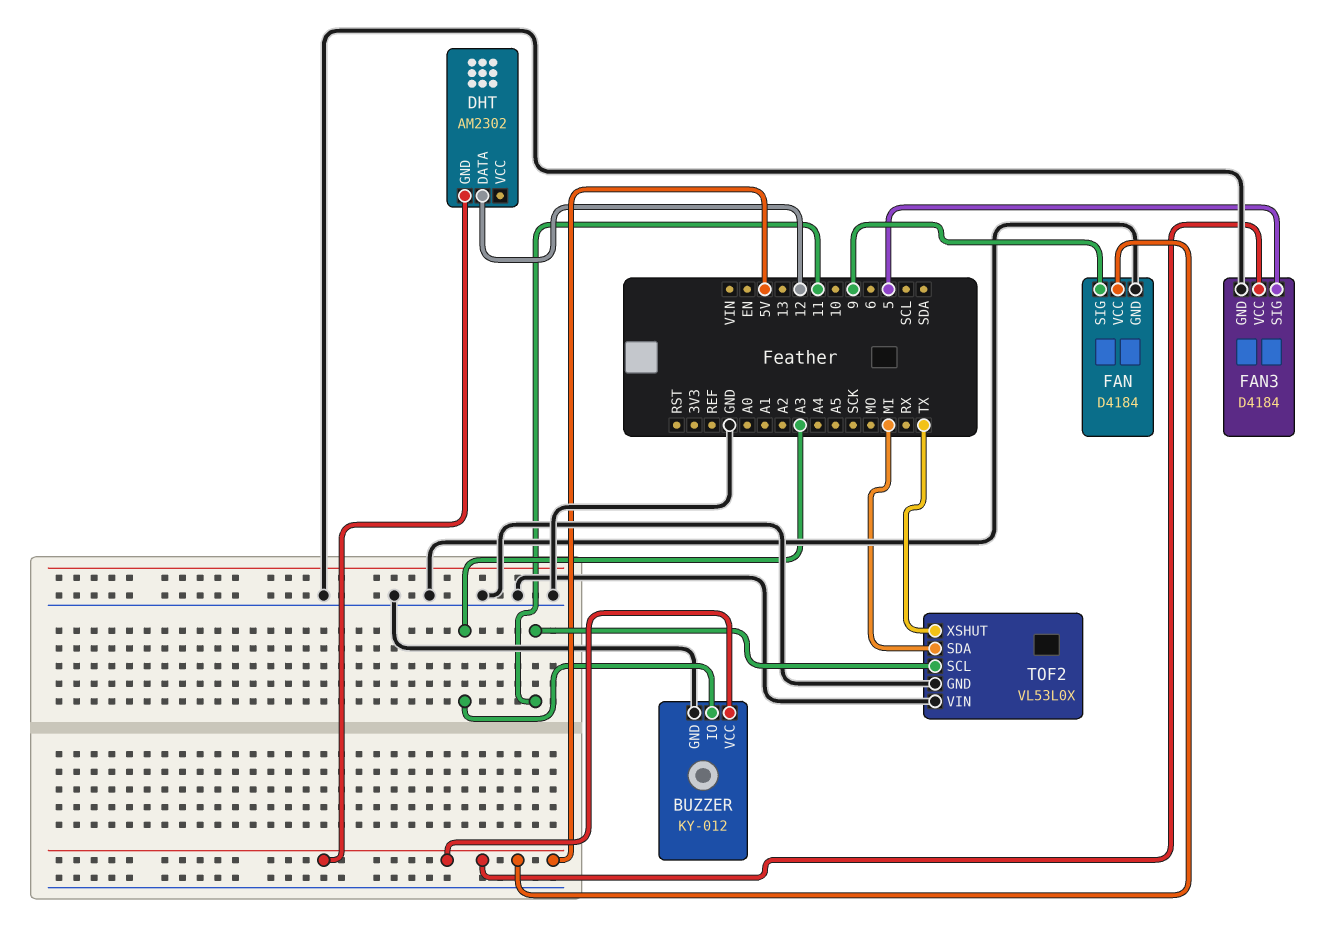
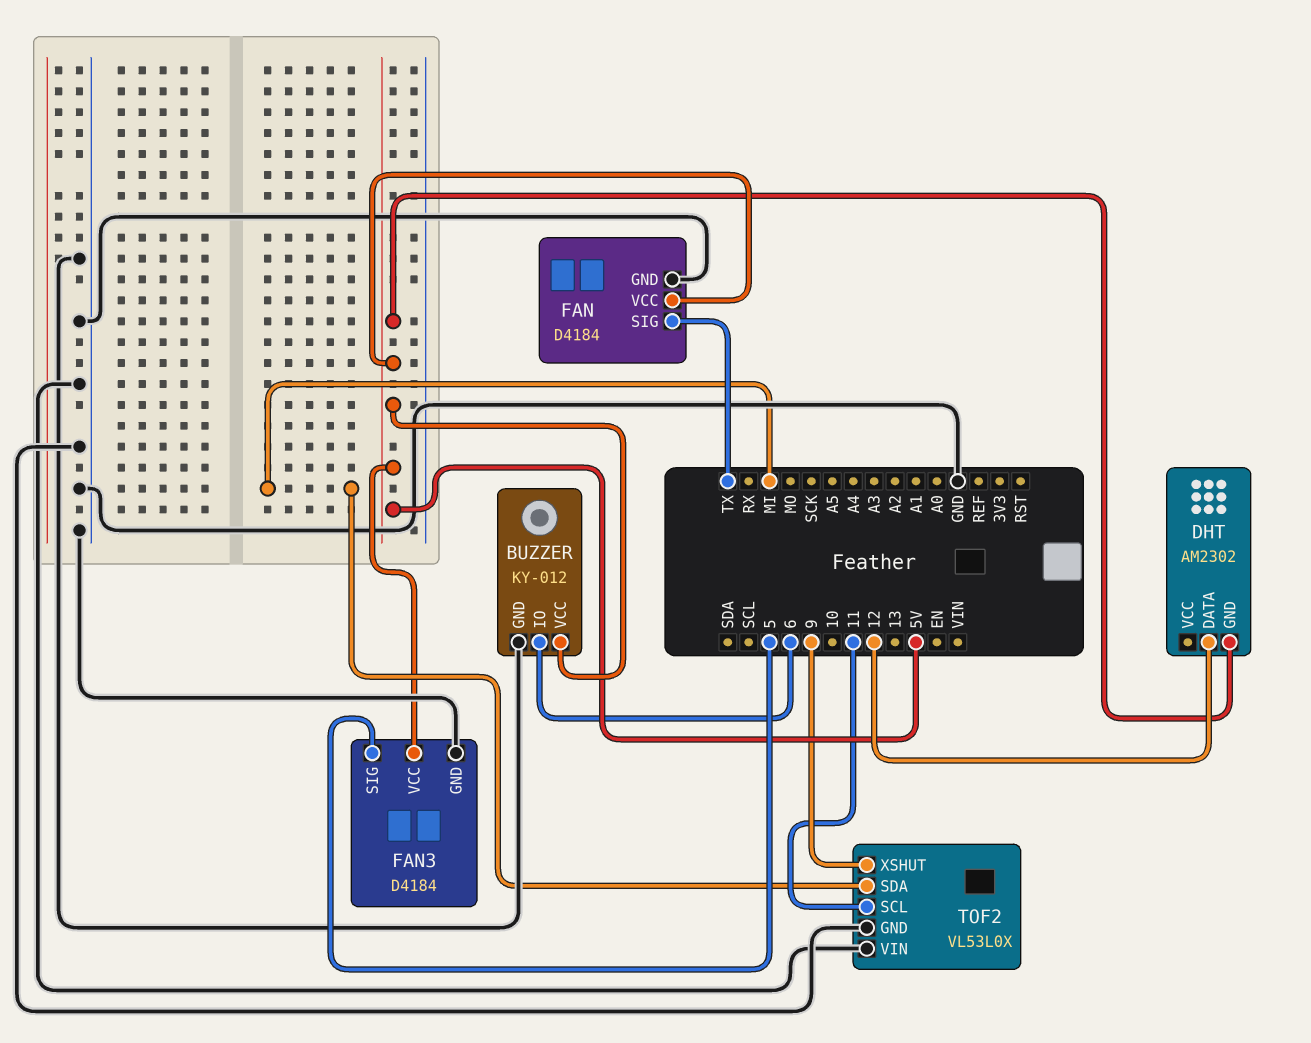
BUZZER pin IO: A3 -> 6
FAN pin SIG: 9 -> TX
TOF2 pin XSHUT: TX -> 9

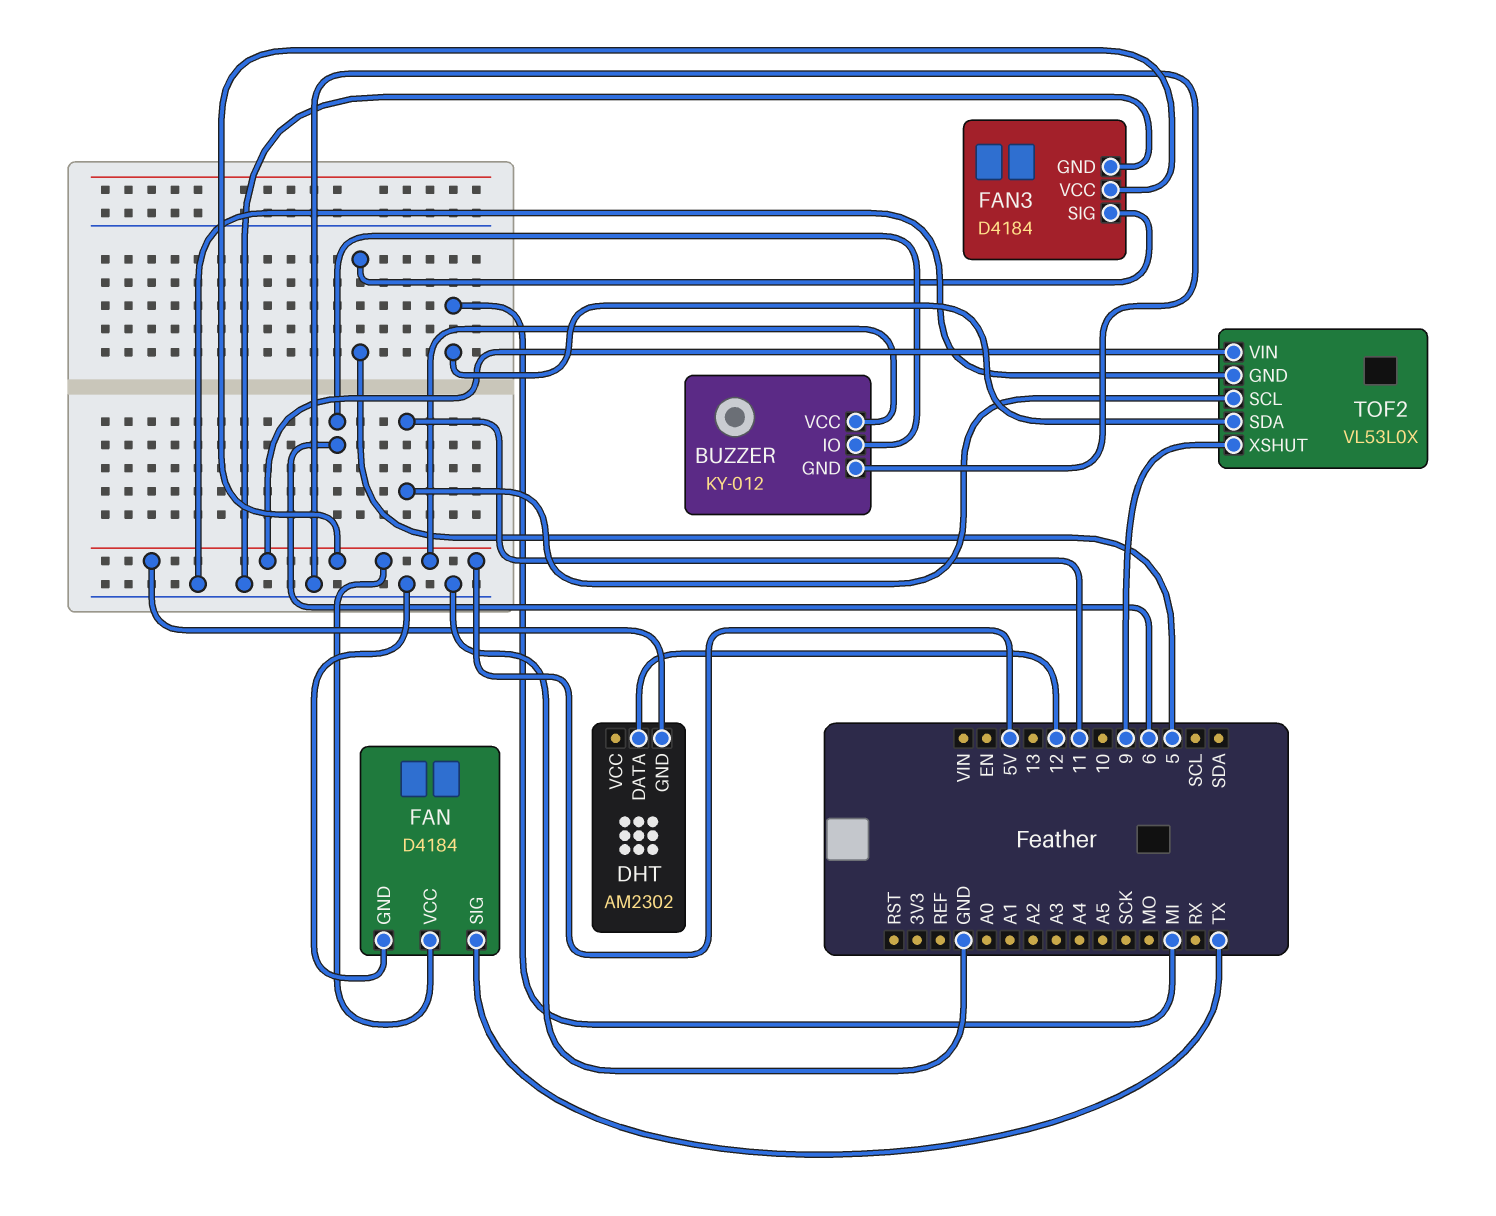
TOF2 pin VIN: GND -> 5V

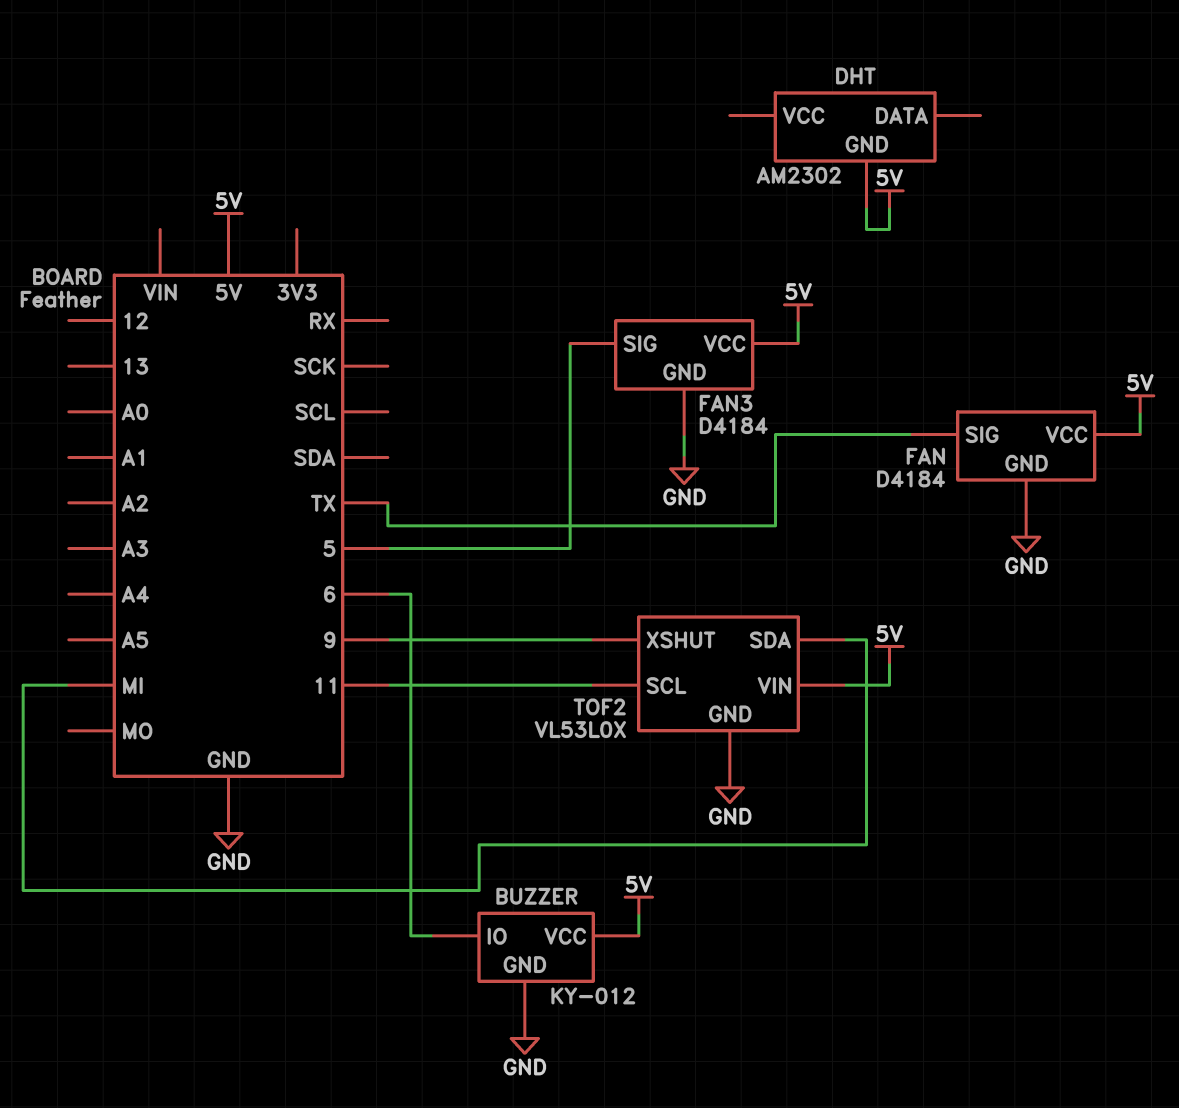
DHT pin DATA: 12 -> none

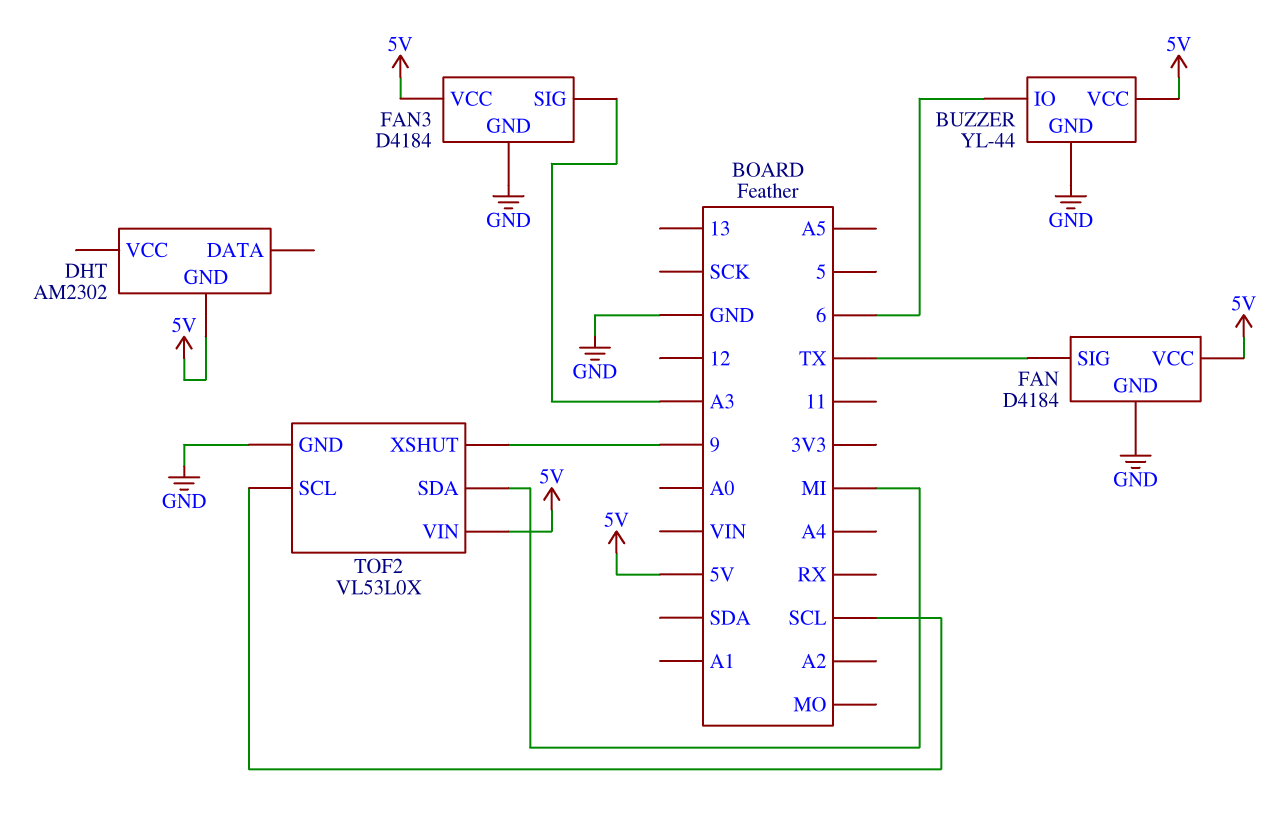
BUZZER: KY-012 -> YL-44
FAN3 pin SIG: 5 -> A3
TOF2 pin SCL: 11 -> SCL

